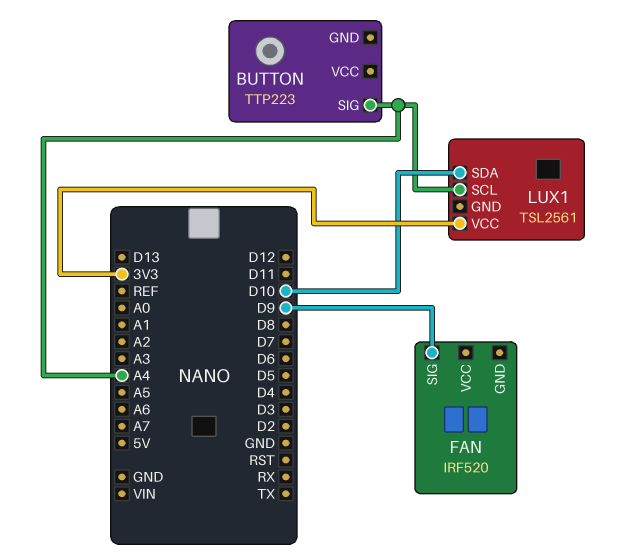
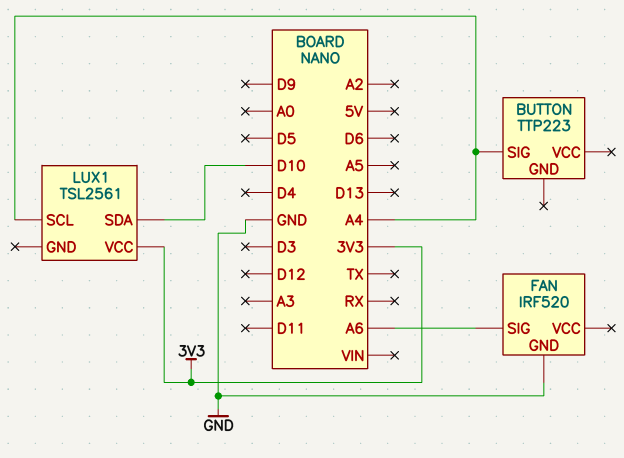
FAN pin GND: none -> GND
FAN pin SIG: D9 -> A6

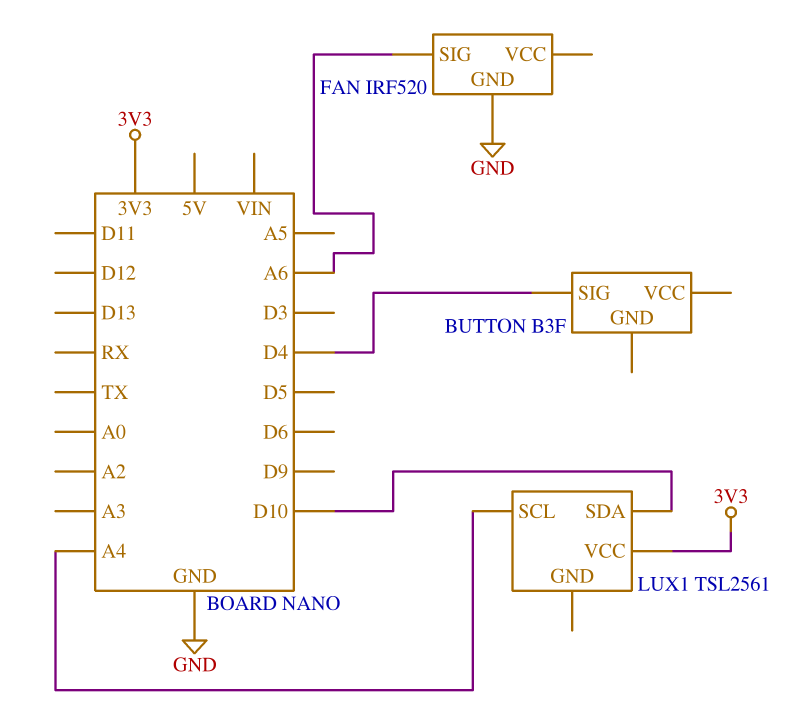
BUTTON: TTP223 -> B3F
BUTTON pin SIG: A4 -> D4

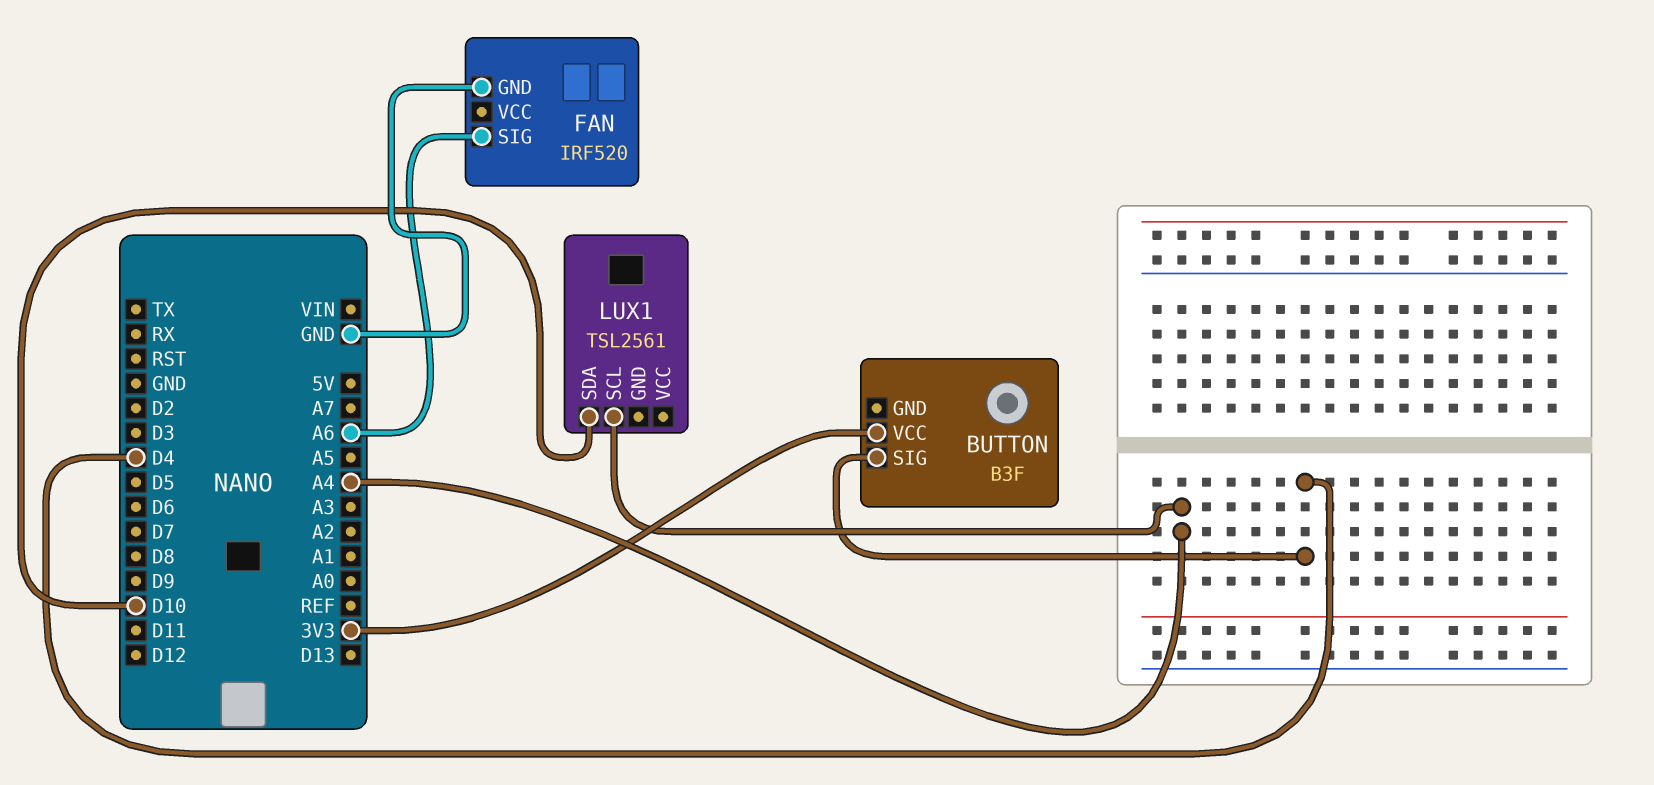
BUTTON pin VCC: none -> 3V3
LUX1 pin VCC: 3V3 -> none

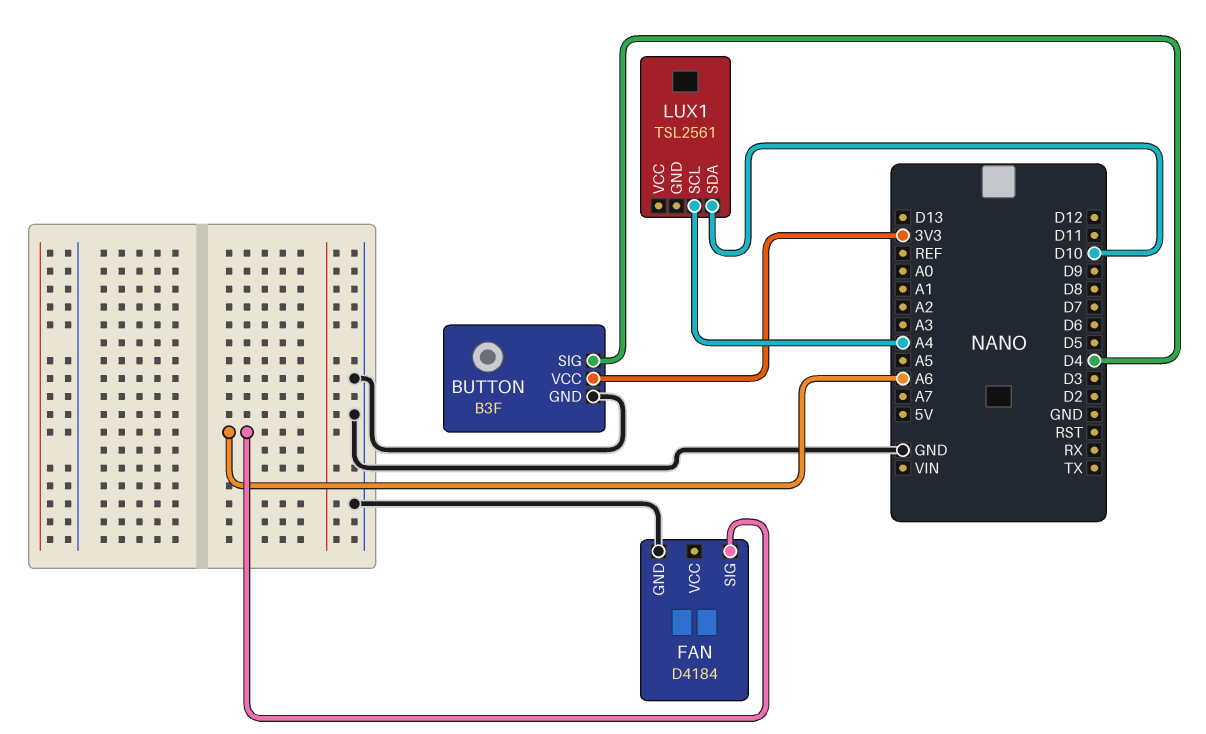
BUTTON pin GND: none -> GND
FAN: IRF520 -> D4184

